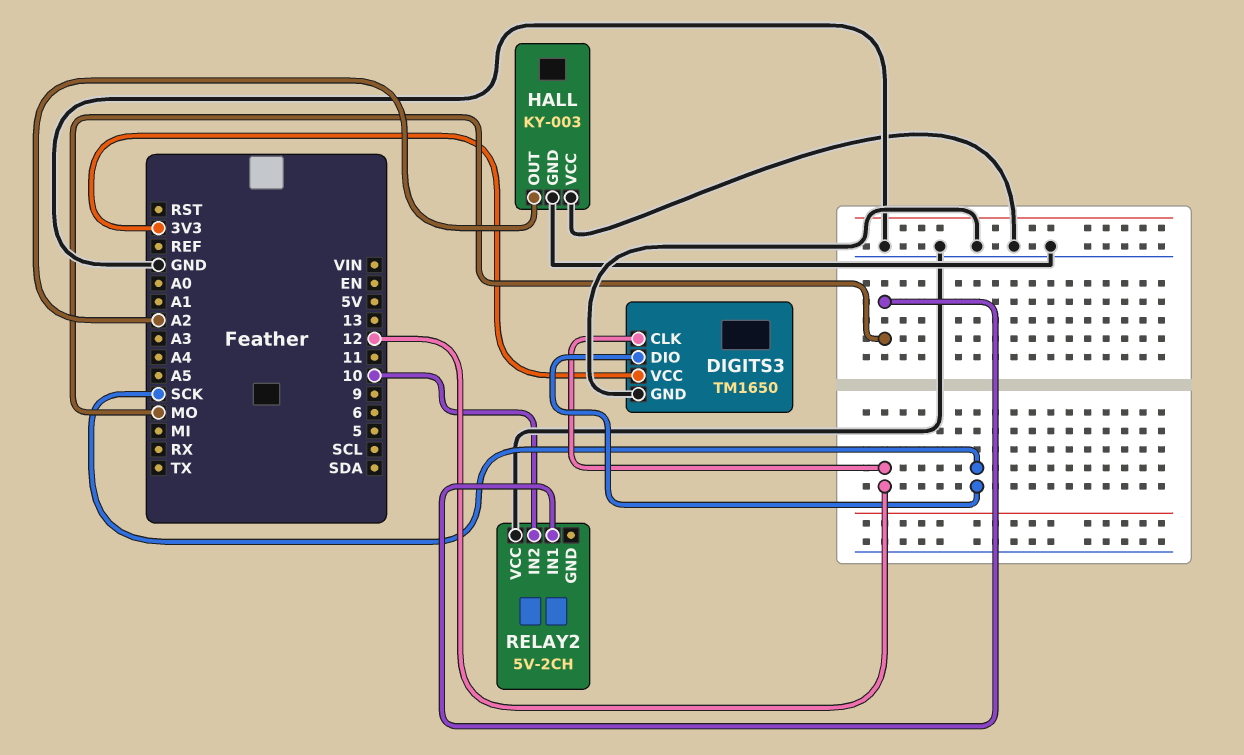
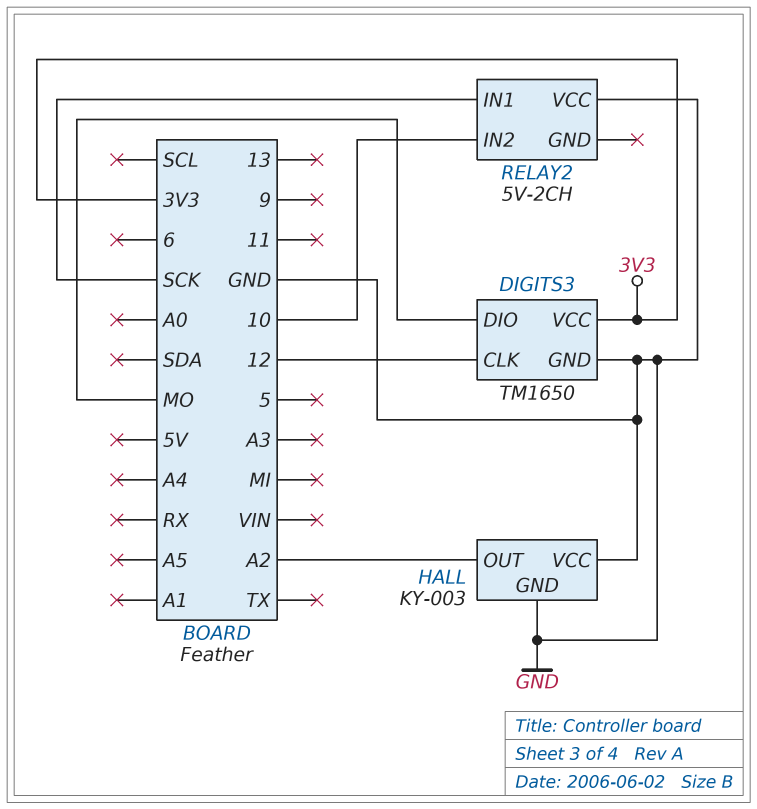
DIGITS3 pin DIO: SCK -> MO
RELAY2 pin IN1: MO -> SCK

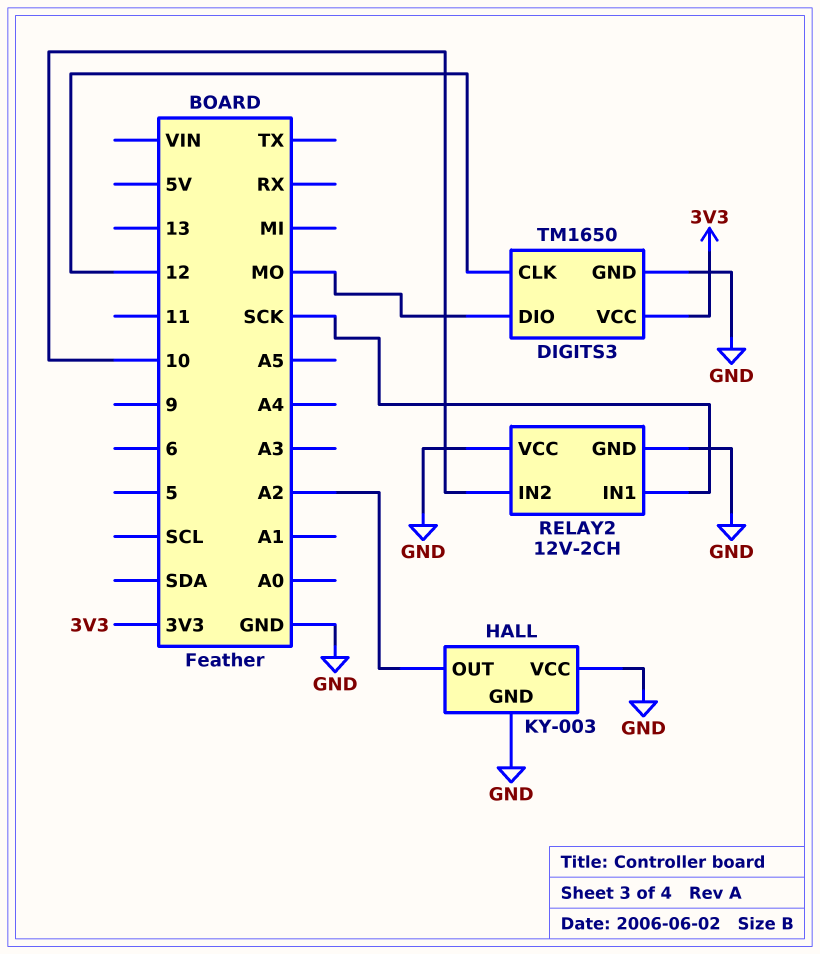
RELAY2: 5V-2CH -> 12V-2CH
RELAY2 pin GND: none -> GND

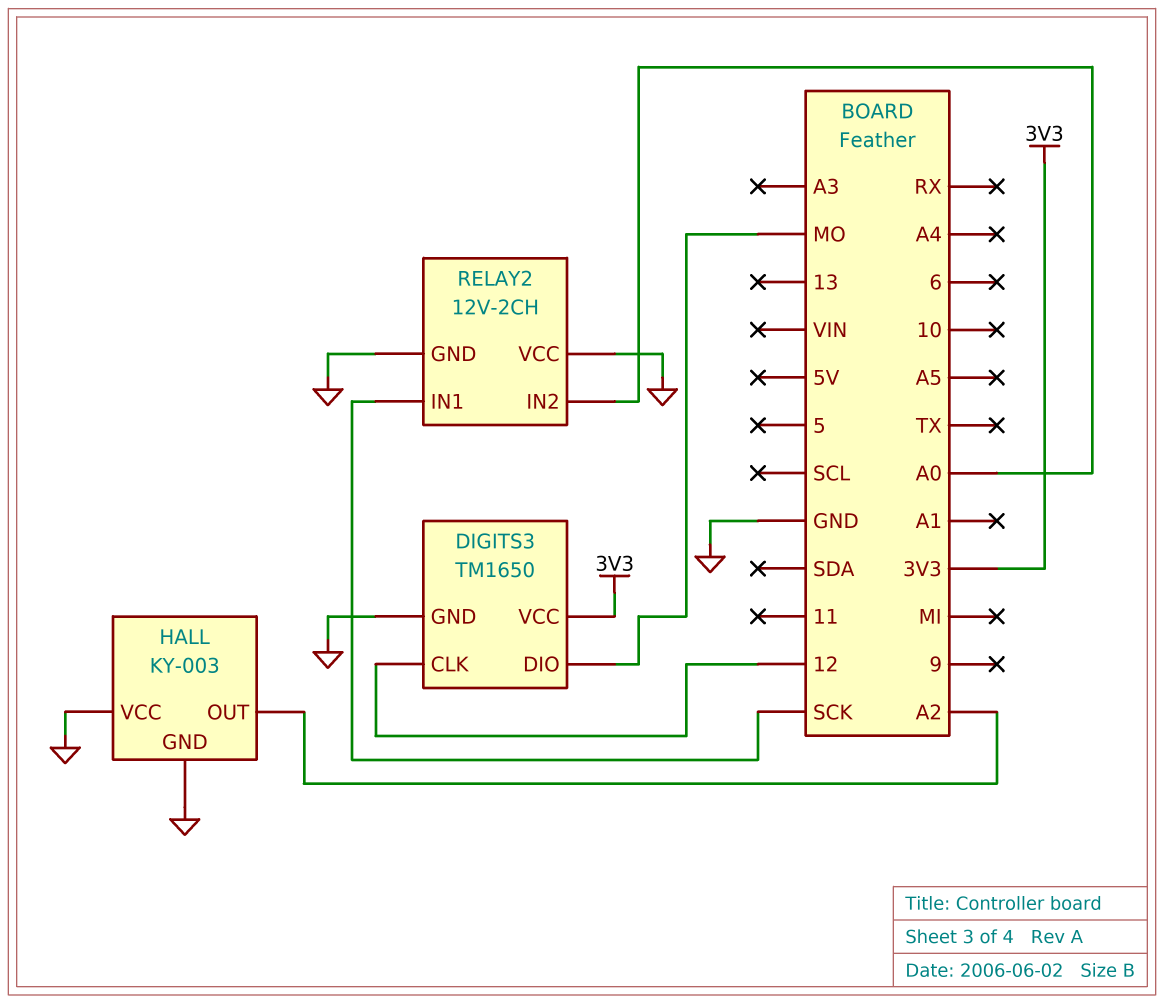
RELAY2 pin IN2: 10 -> A0

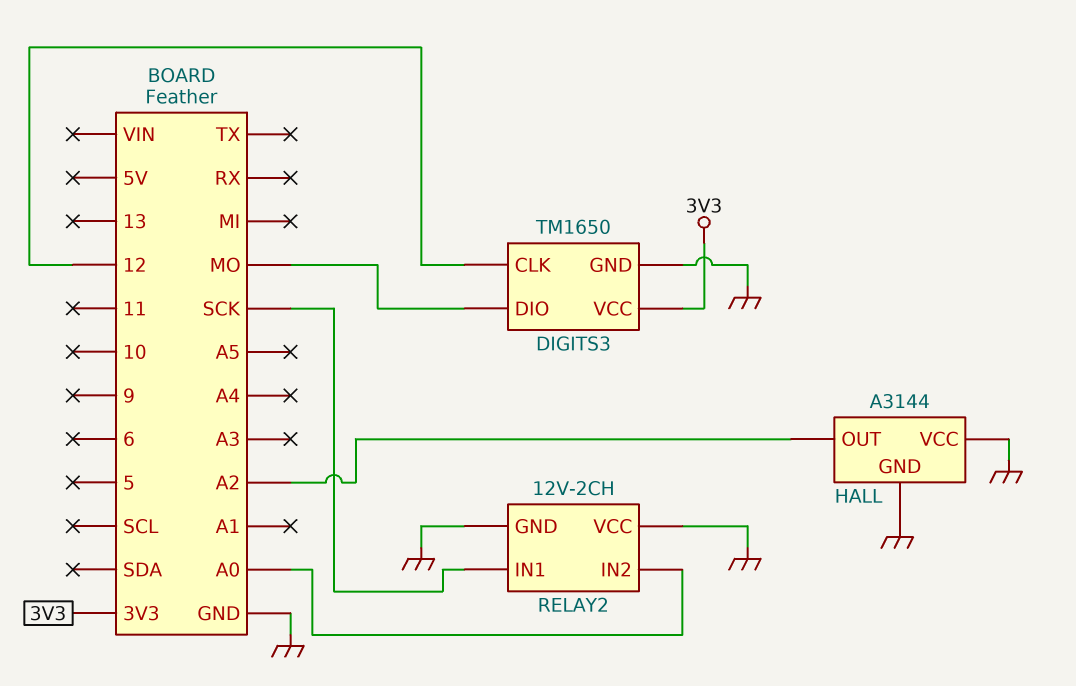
HALL: KY-003 -> A3144

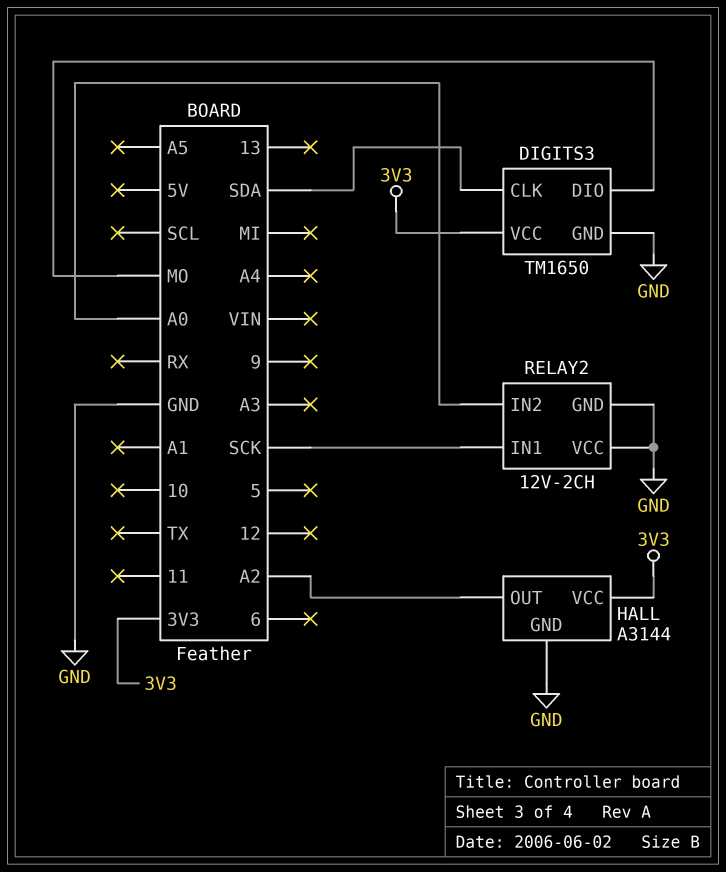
DIGITS3 pin CLK: 12 -> SDA
HALL pin VCC: GND -> 3V3

